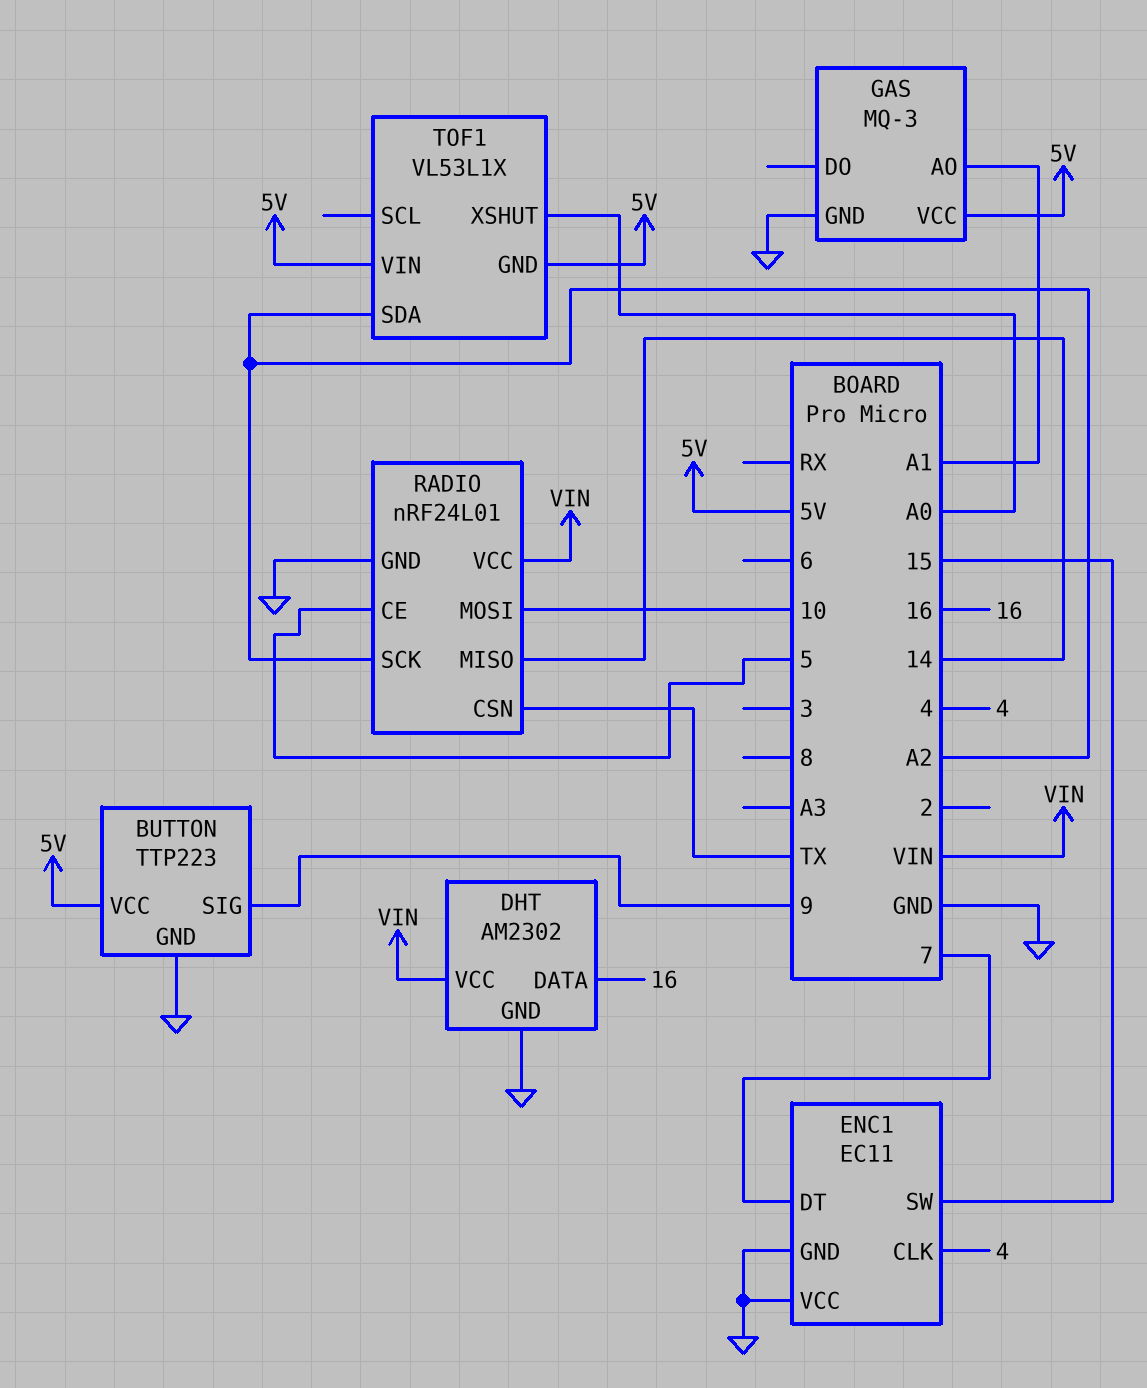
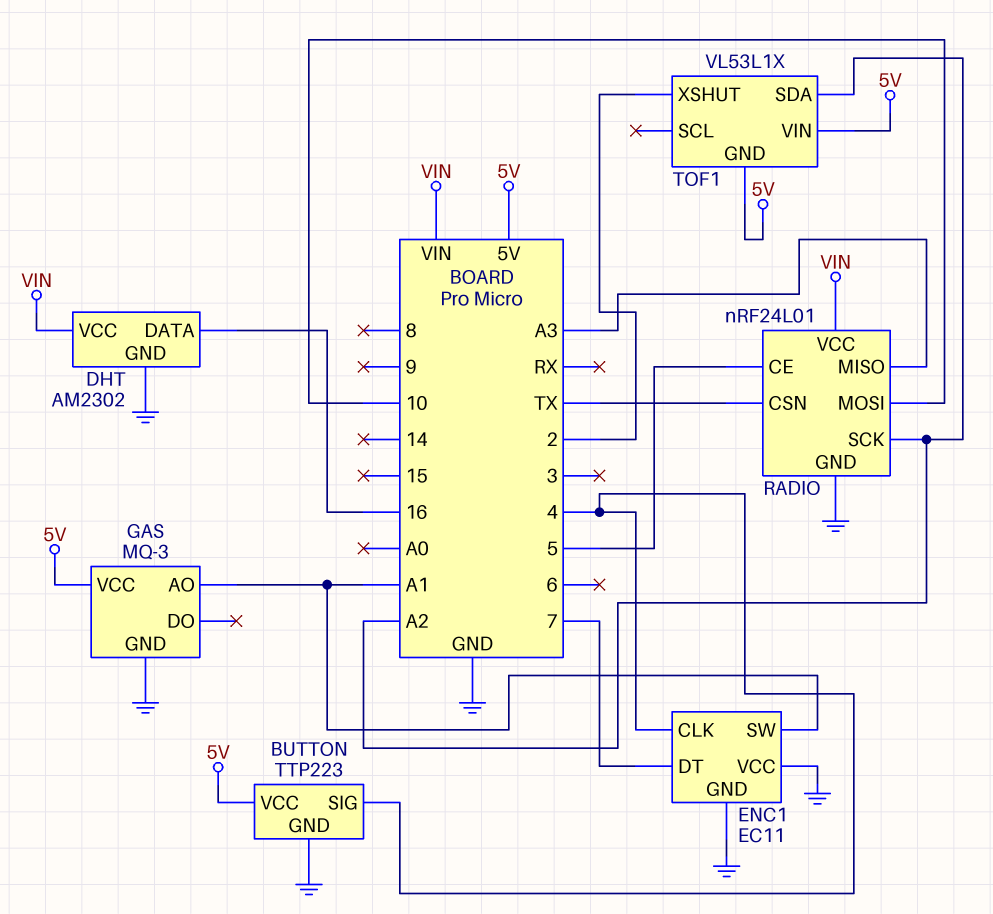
BUTTON pin SIG: 9 -> 4
ENC1 pin SW: 15 -> A1
RADIO pin MISO: 14 -> A3
TOF1 pin XSHUT: A0 -> 2

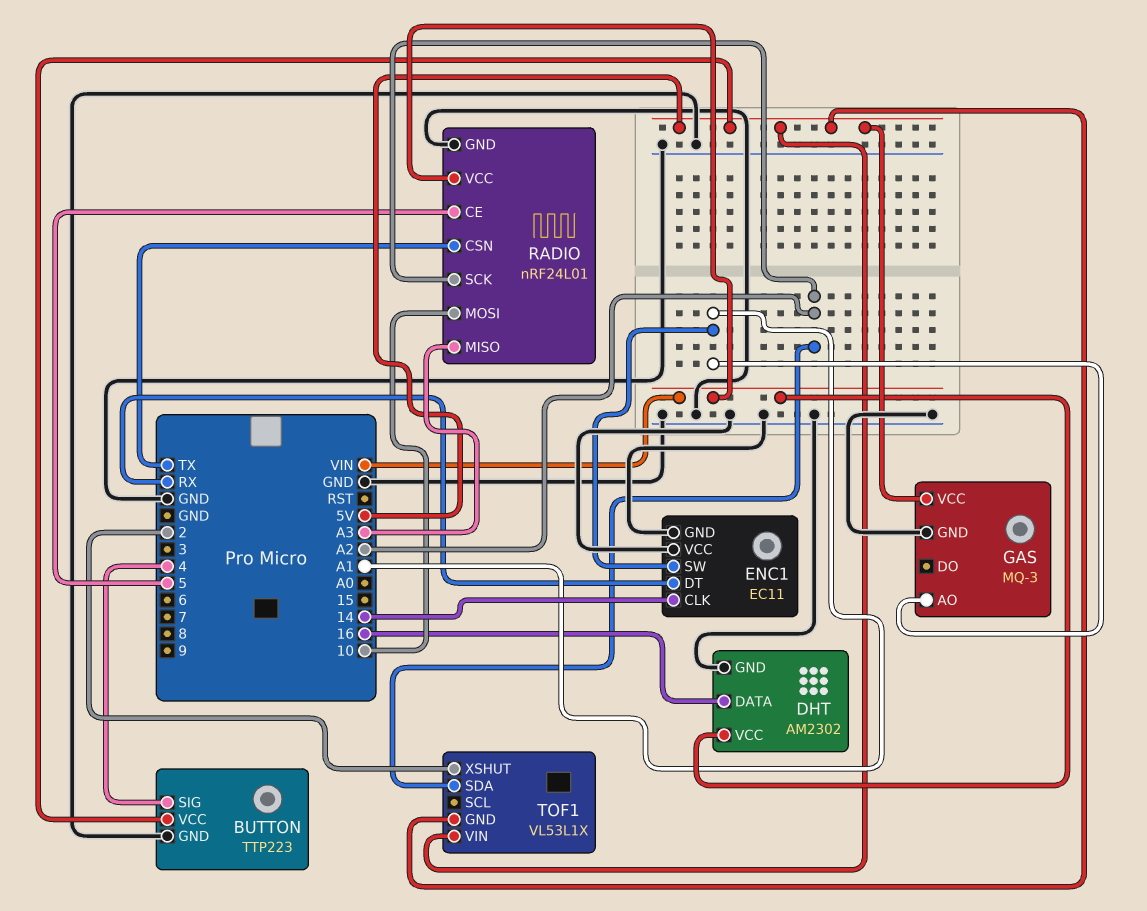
ENC1 pin CLK: 4 -> 14
ENC1 pin DT: 7 -> RX

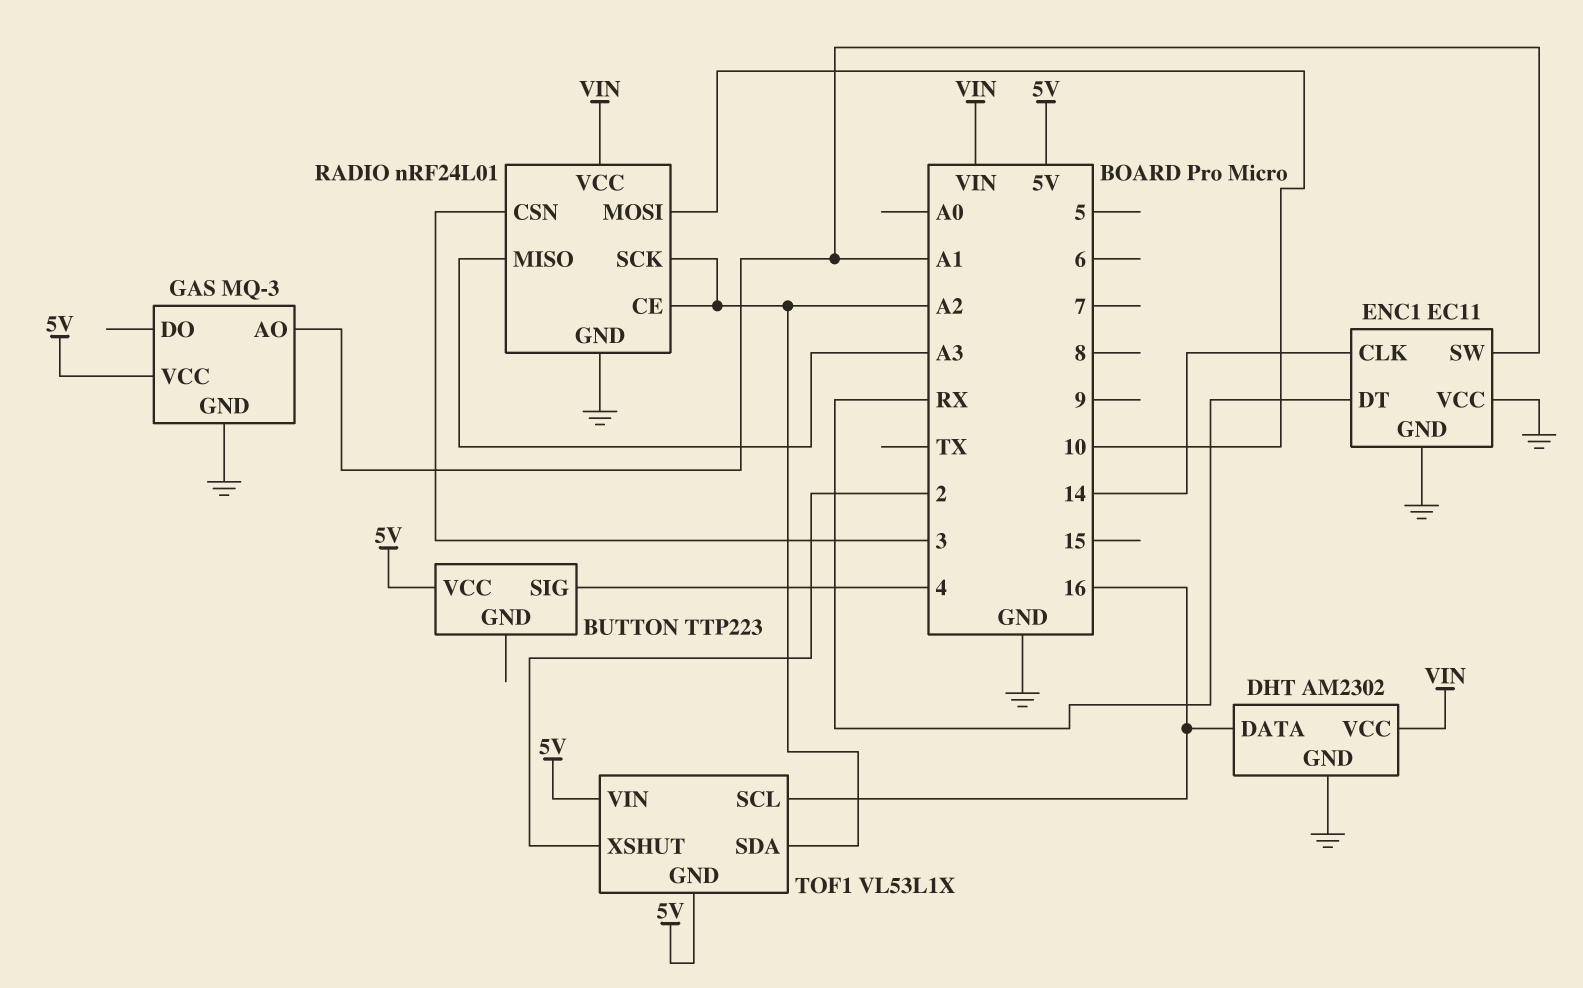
BUTTON pin GND: GND -> none
RADIO pin CE: 5 -> A2
RADIO pin CSN: TX -> 3
TOF1 pin SCL: none -> 16

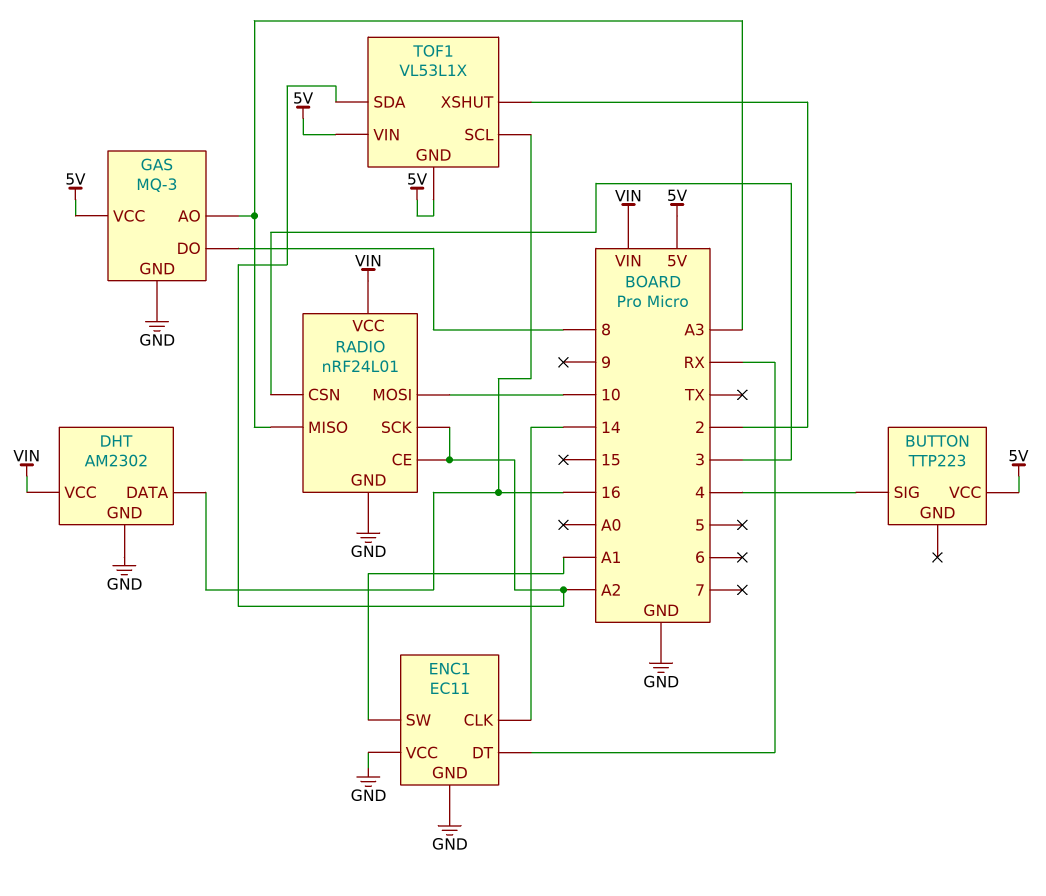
GAS pin AO: A1 -> A3
GAS pin DO: none -> 8

